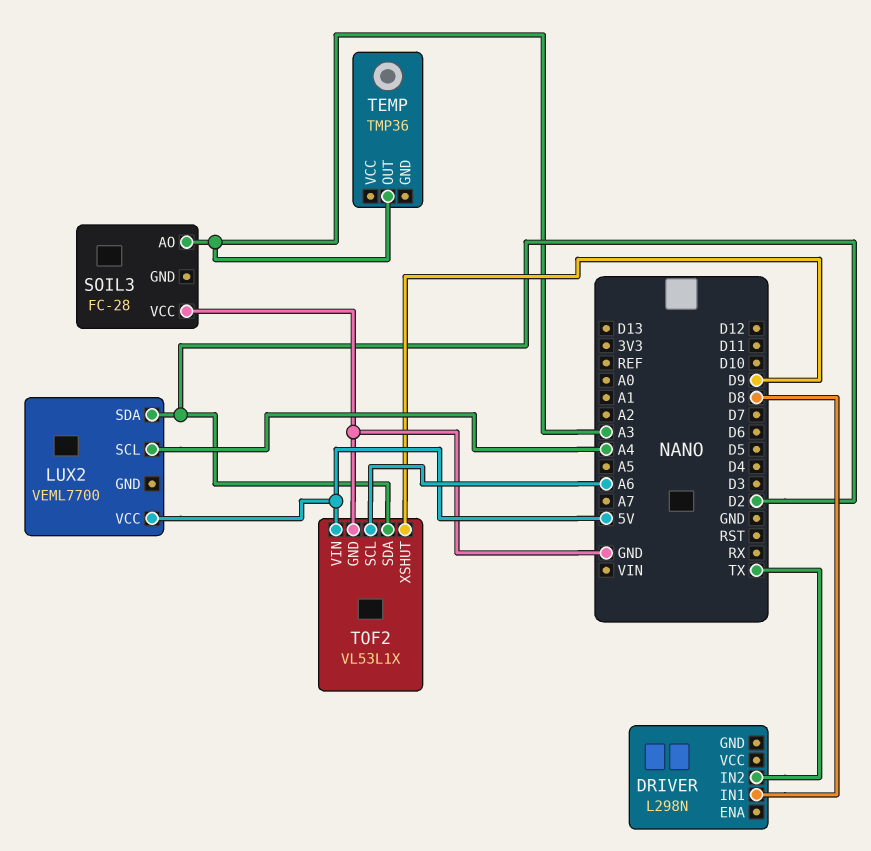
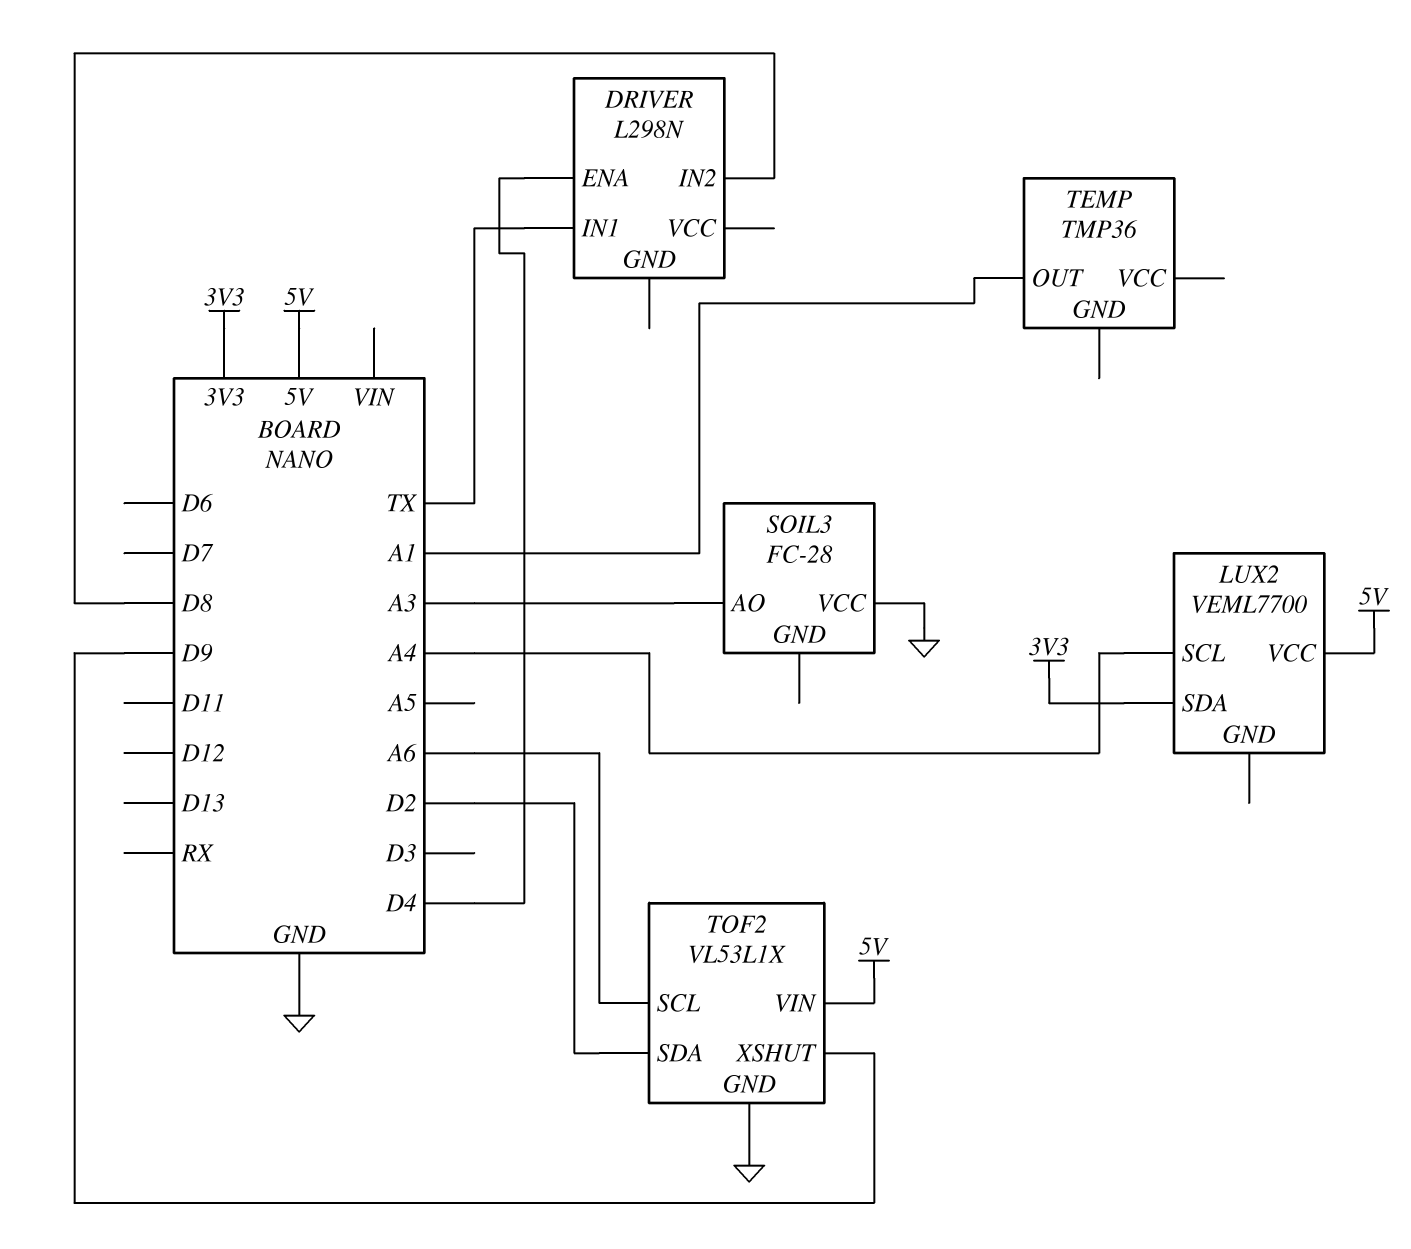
DRIVER pin ENA: none -> D4
DRIVER pin IN1: D8 -> TX
DRIVER pin IN2: TX -> D8
LUX2 pin SDA: D2 -> 3V3
TEMP pin OUT: A3 -> A1

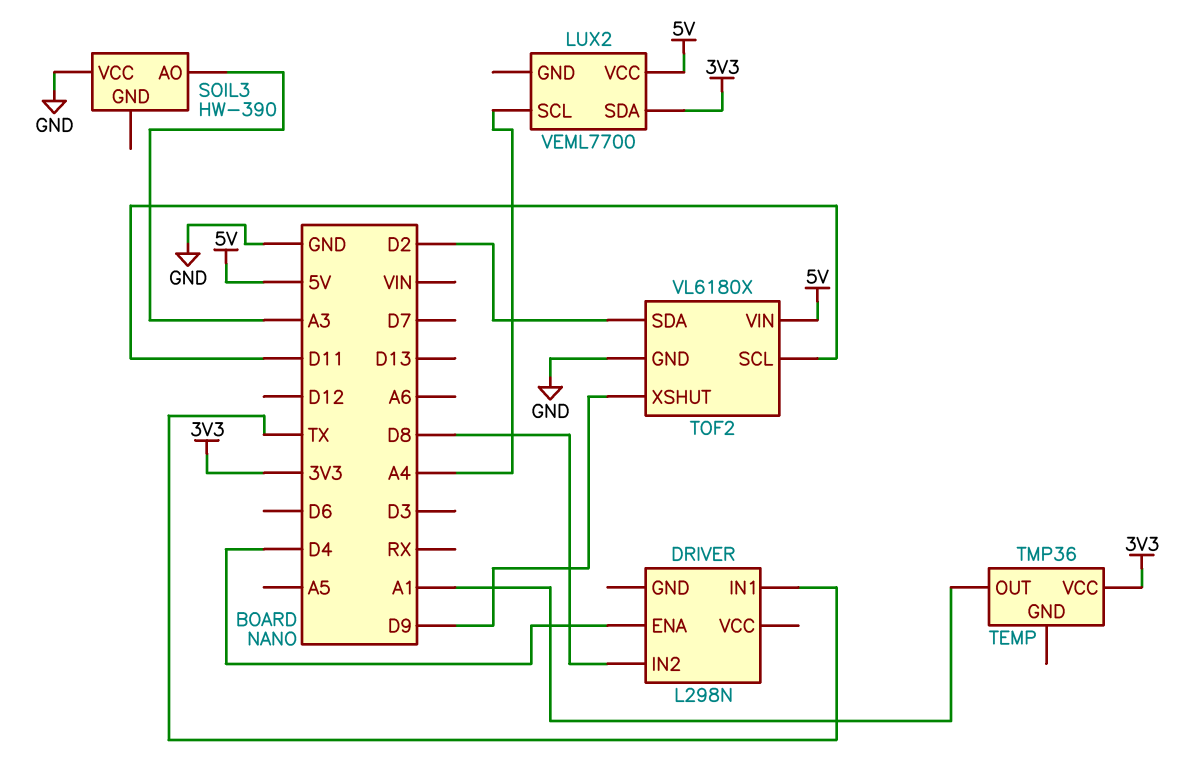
SOIL3: FC-28 -> HW-390
TEMP pin VCC: none -> 3V3
TOF2: VL53L1X -> VL6180X
TOF2 pin SCL: A6 -> D11

